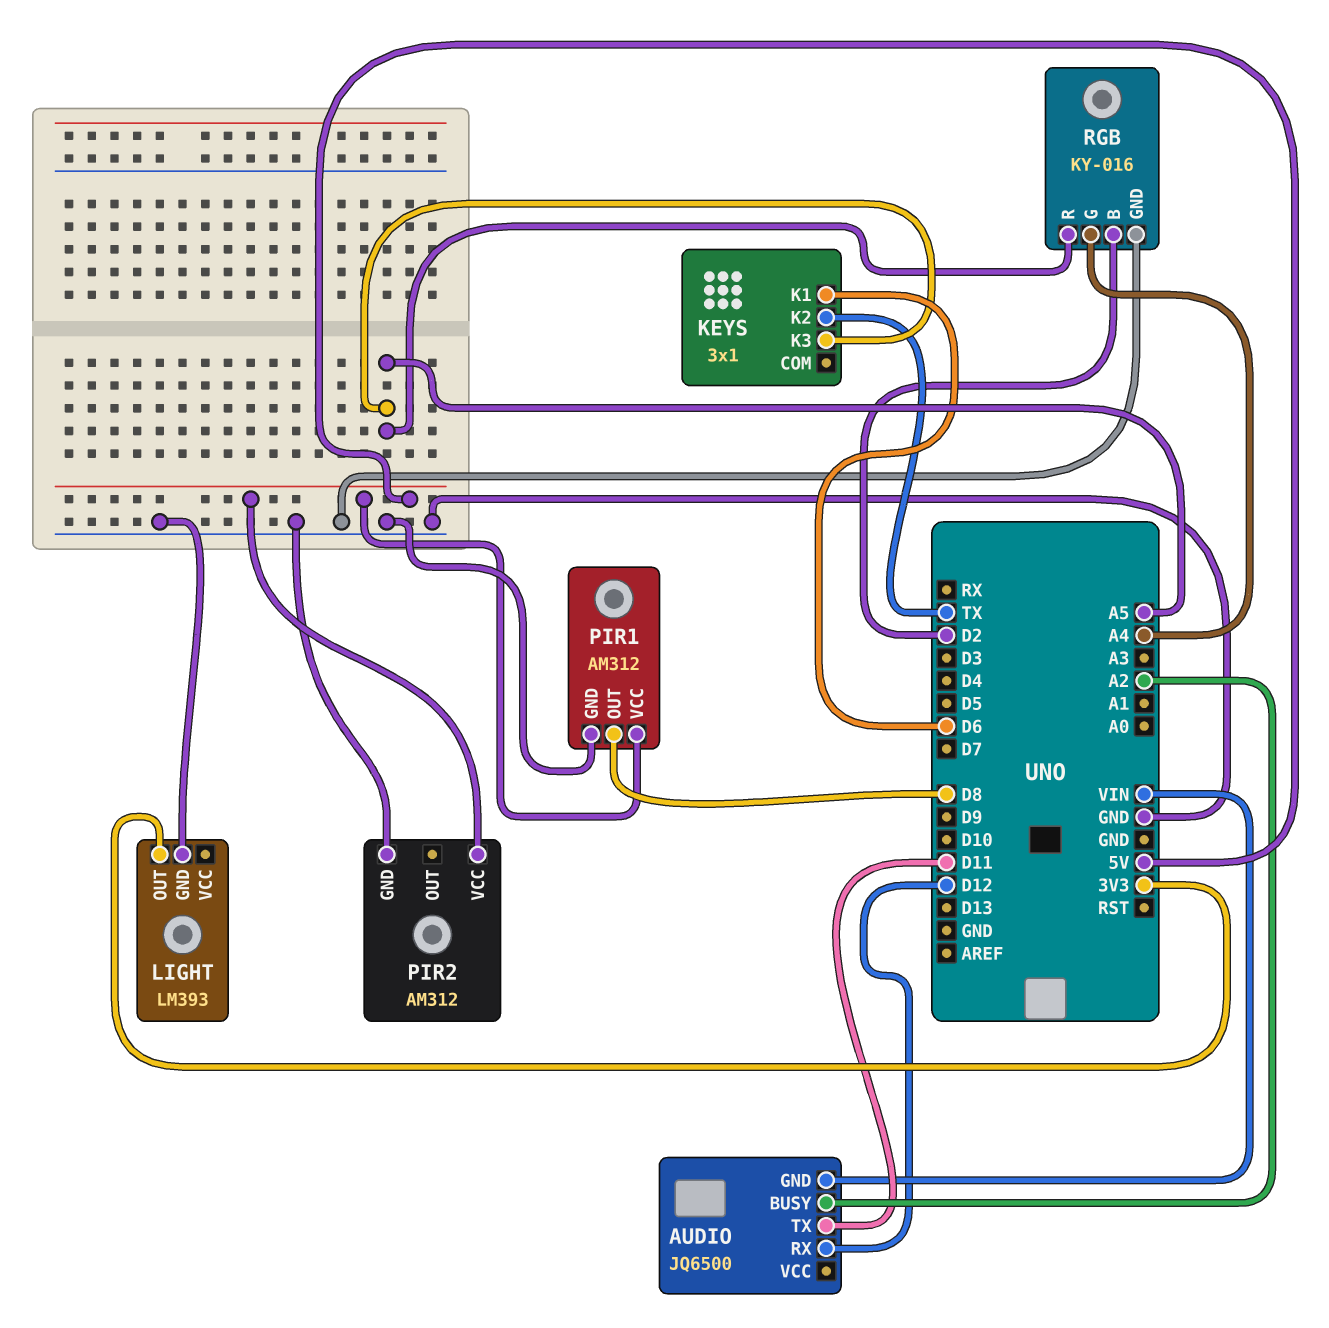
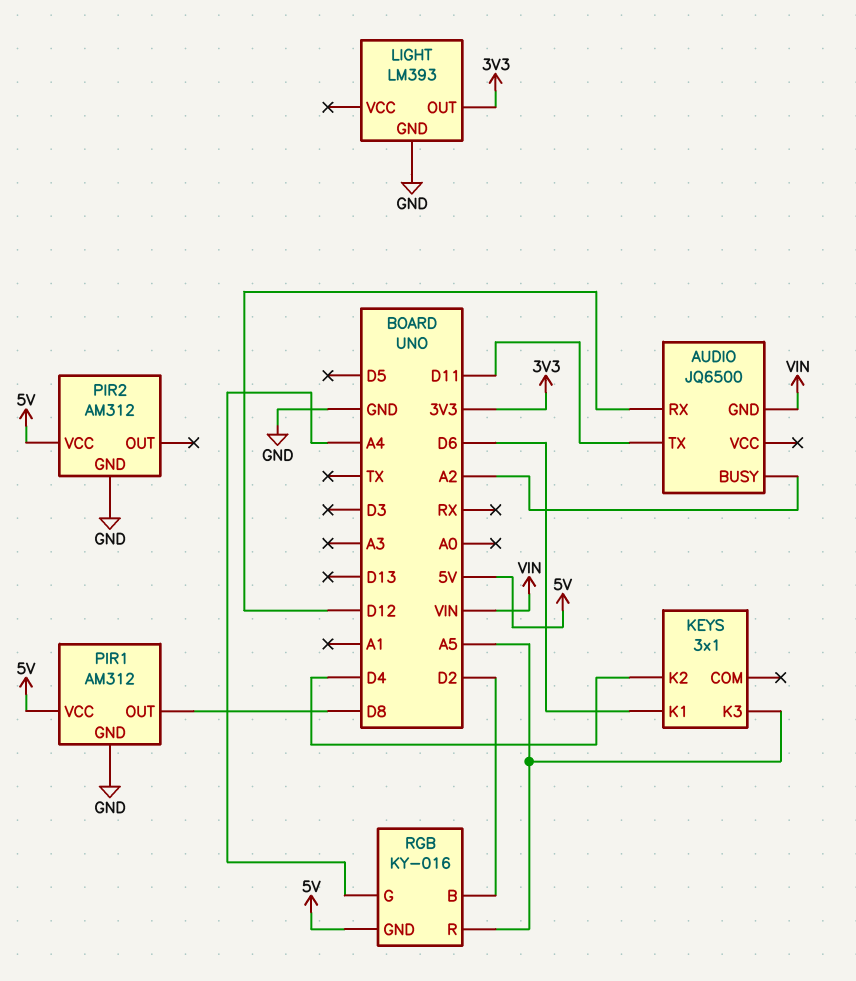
KEYS pin K2: TX -> D4
RGB pin GND: GND -> 5V

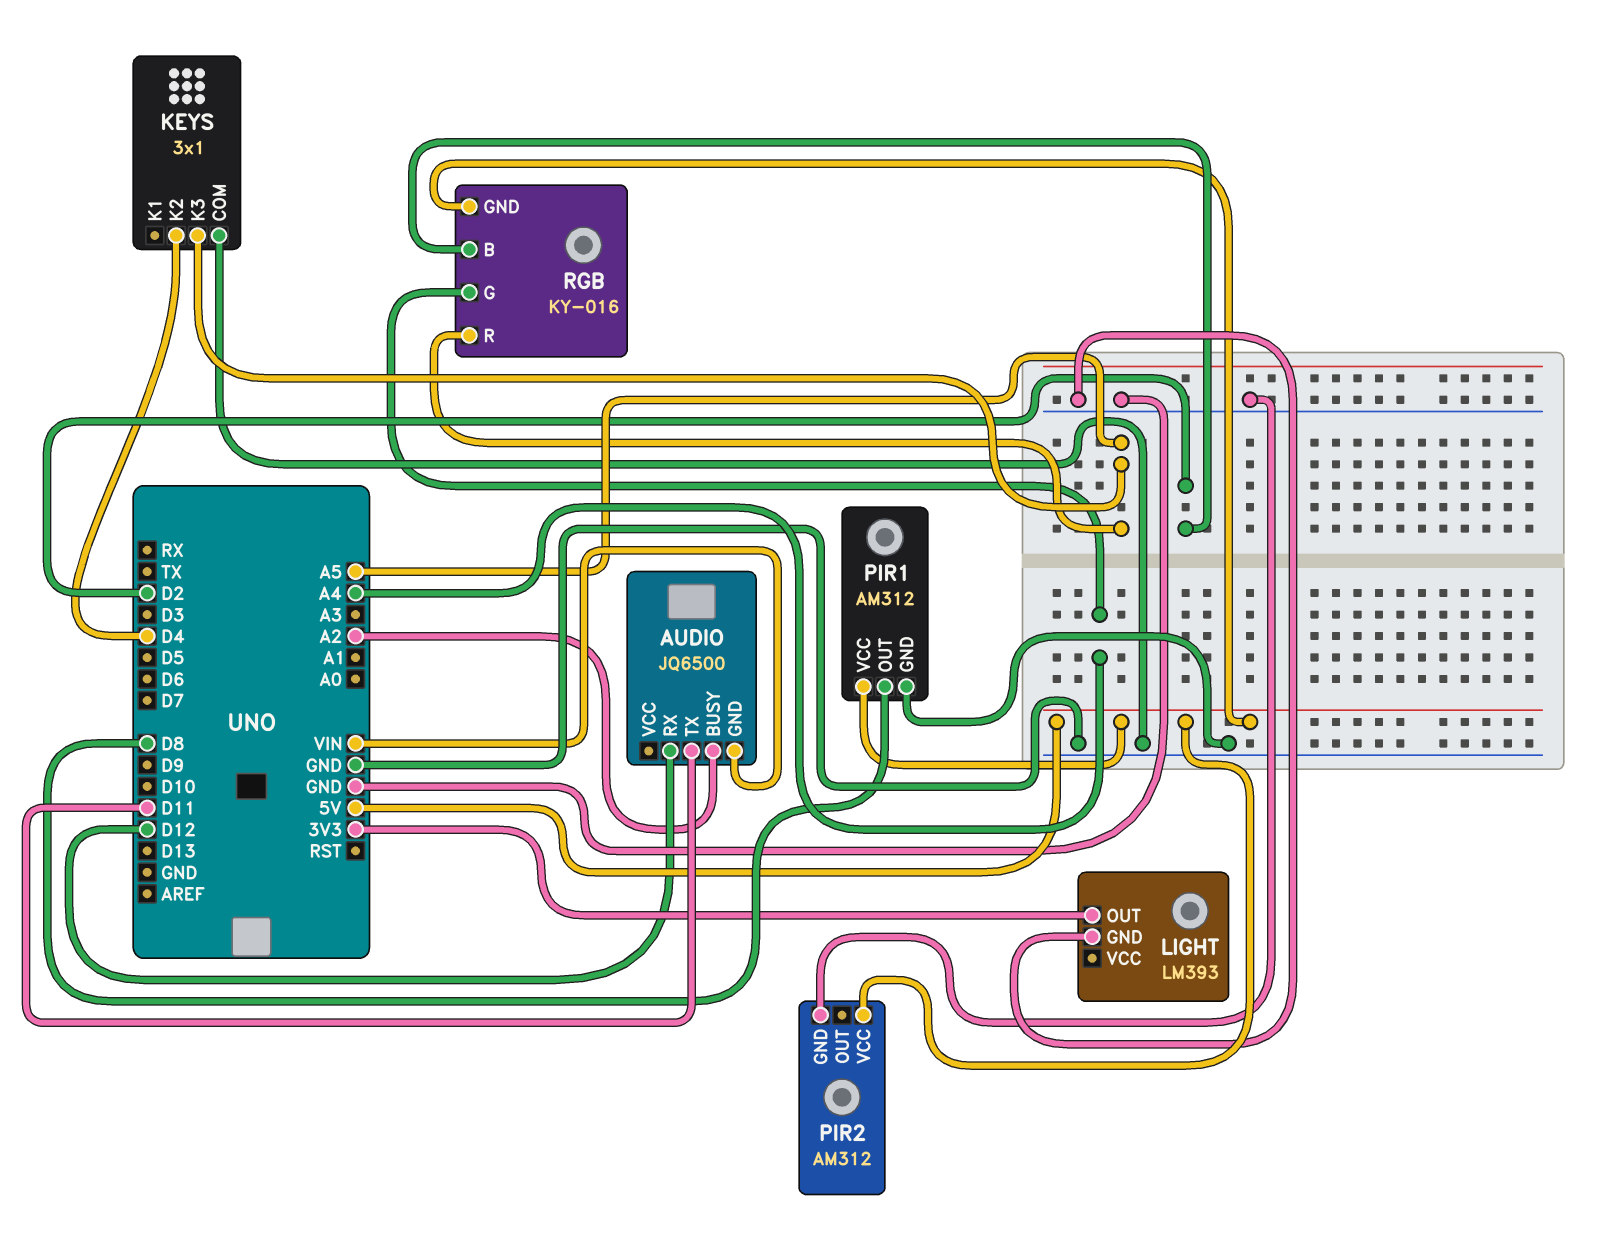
KEYS pin COM: none -> GND
KEYS pin K1: D6 -> none

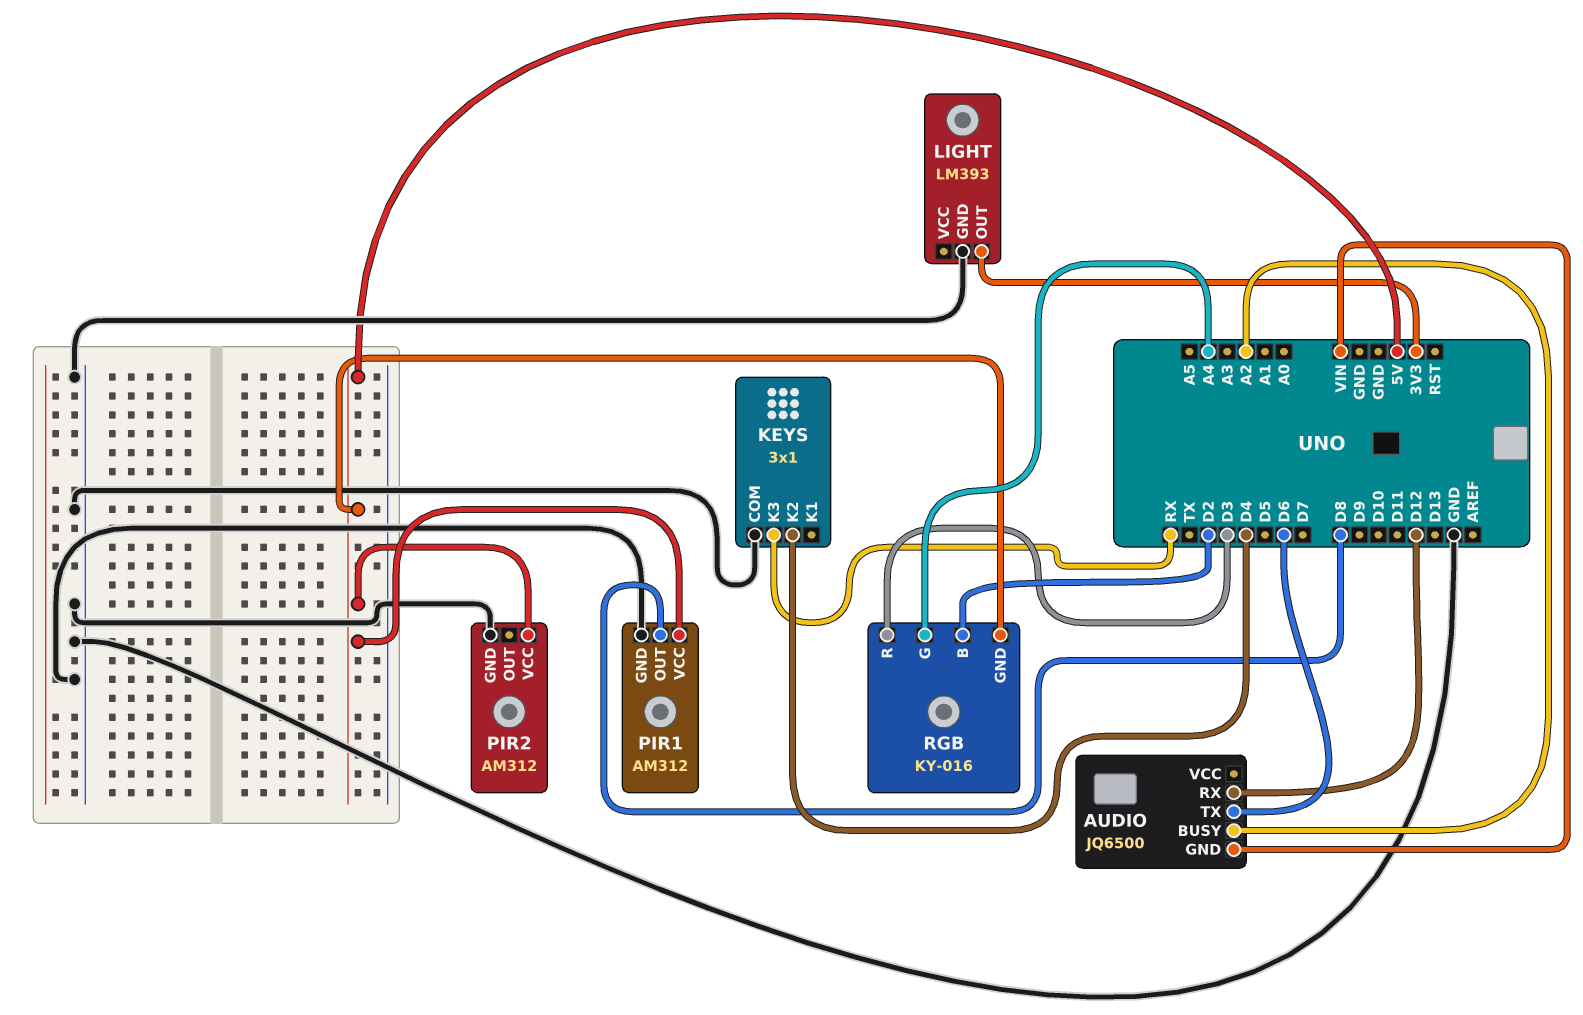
AUDIO pin TX: D11 -> D6
KEYS pin K3: A5 -> RX
RGB pin R: A5 -> D3

